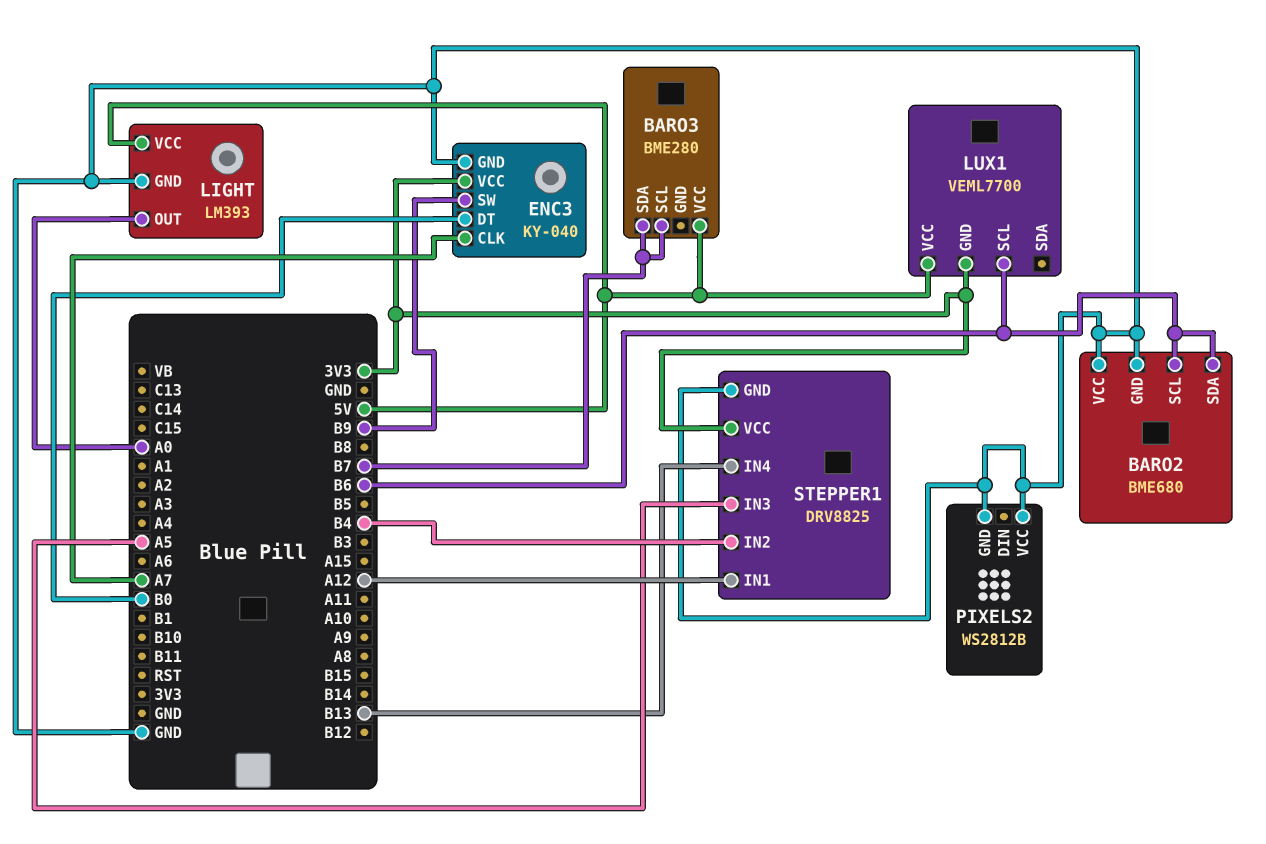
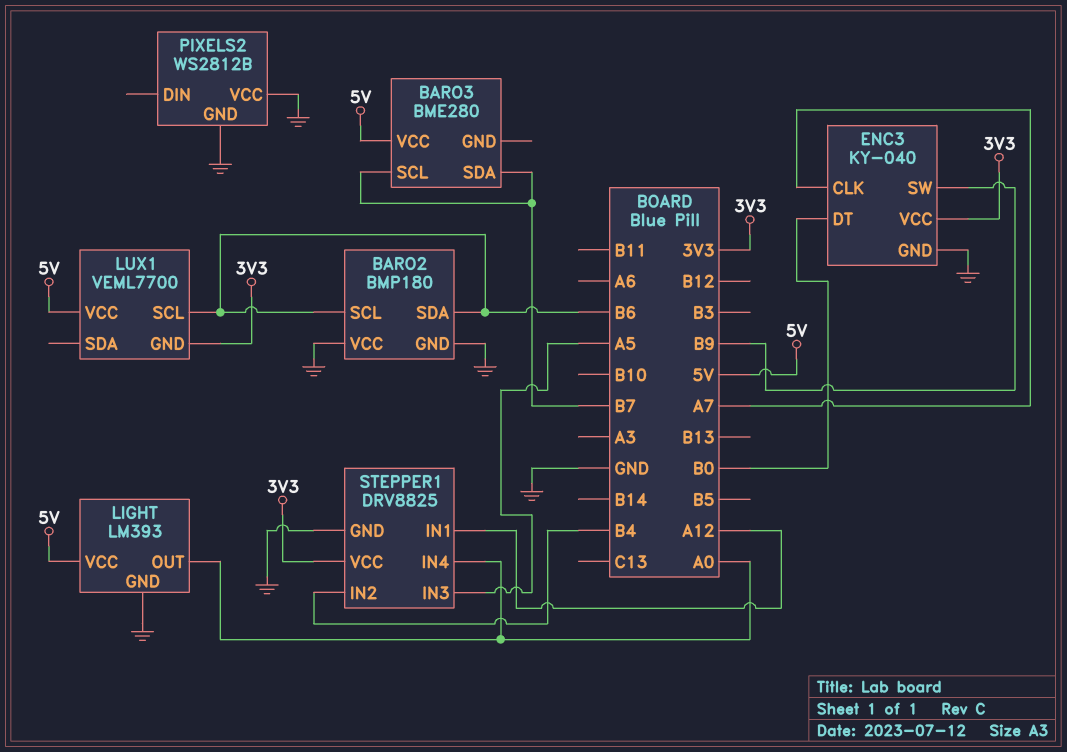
BARO2: BME680 -> BMP180
STEPPER1 pin IN4: B13 -> A0

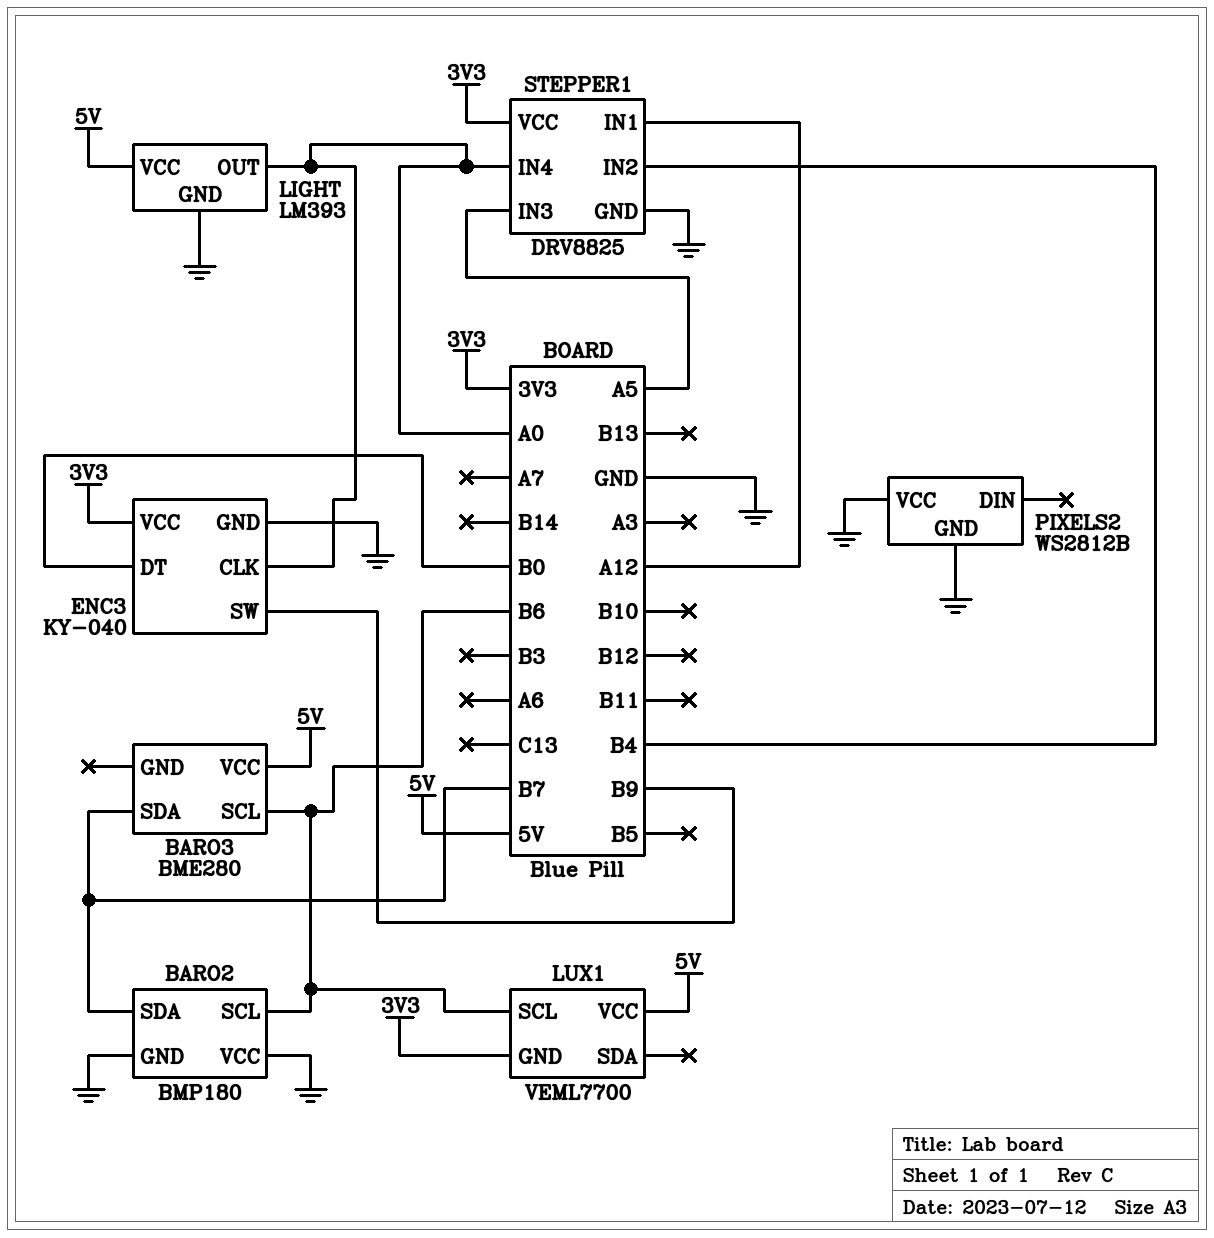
BARO2 pin SDA: B6 -> B7
BARO3 pin SCL: B7 -> B6
ENC3 pin CLK: A7 -> A0

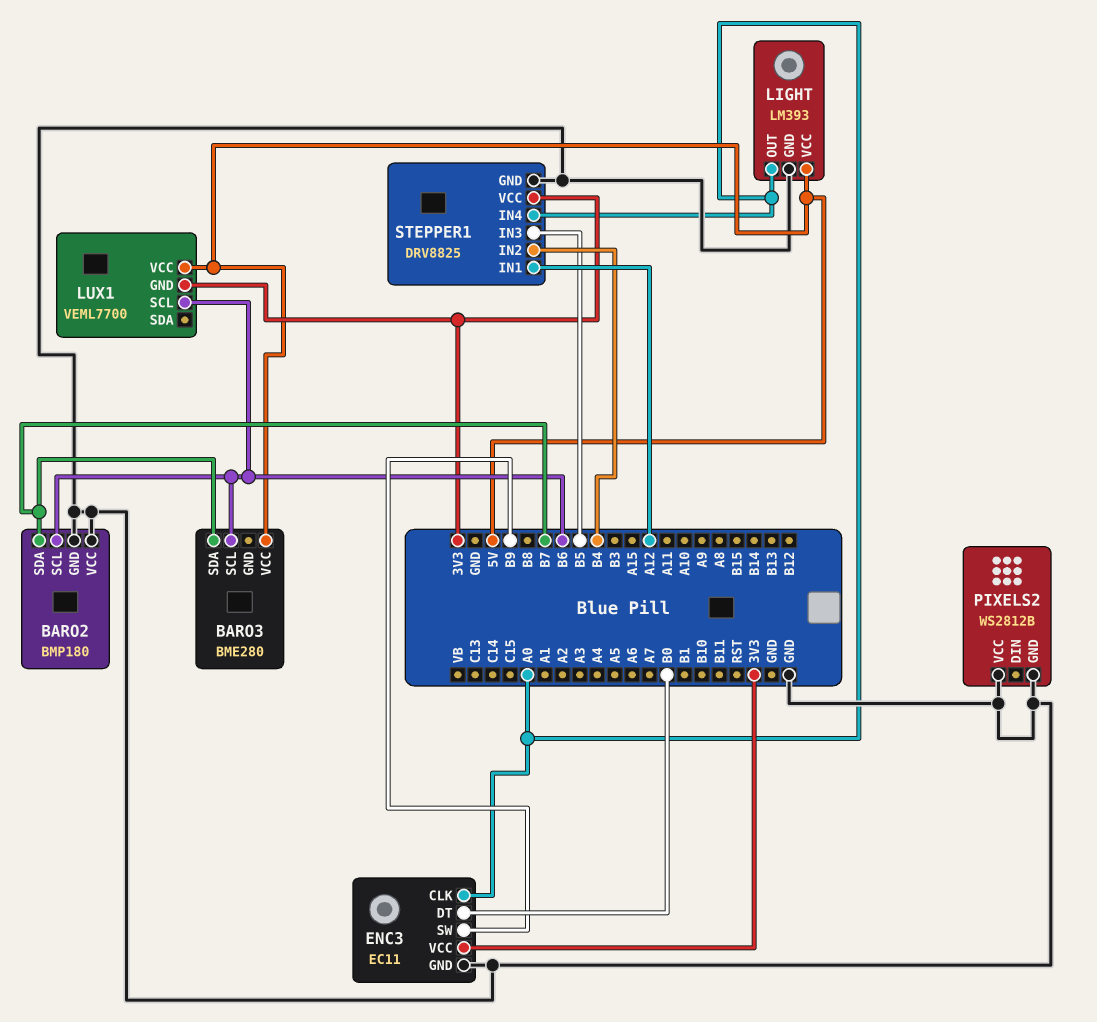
ENC3: KY-040 -> EC11
STEPPER1 pin IN3: A5 -> B5

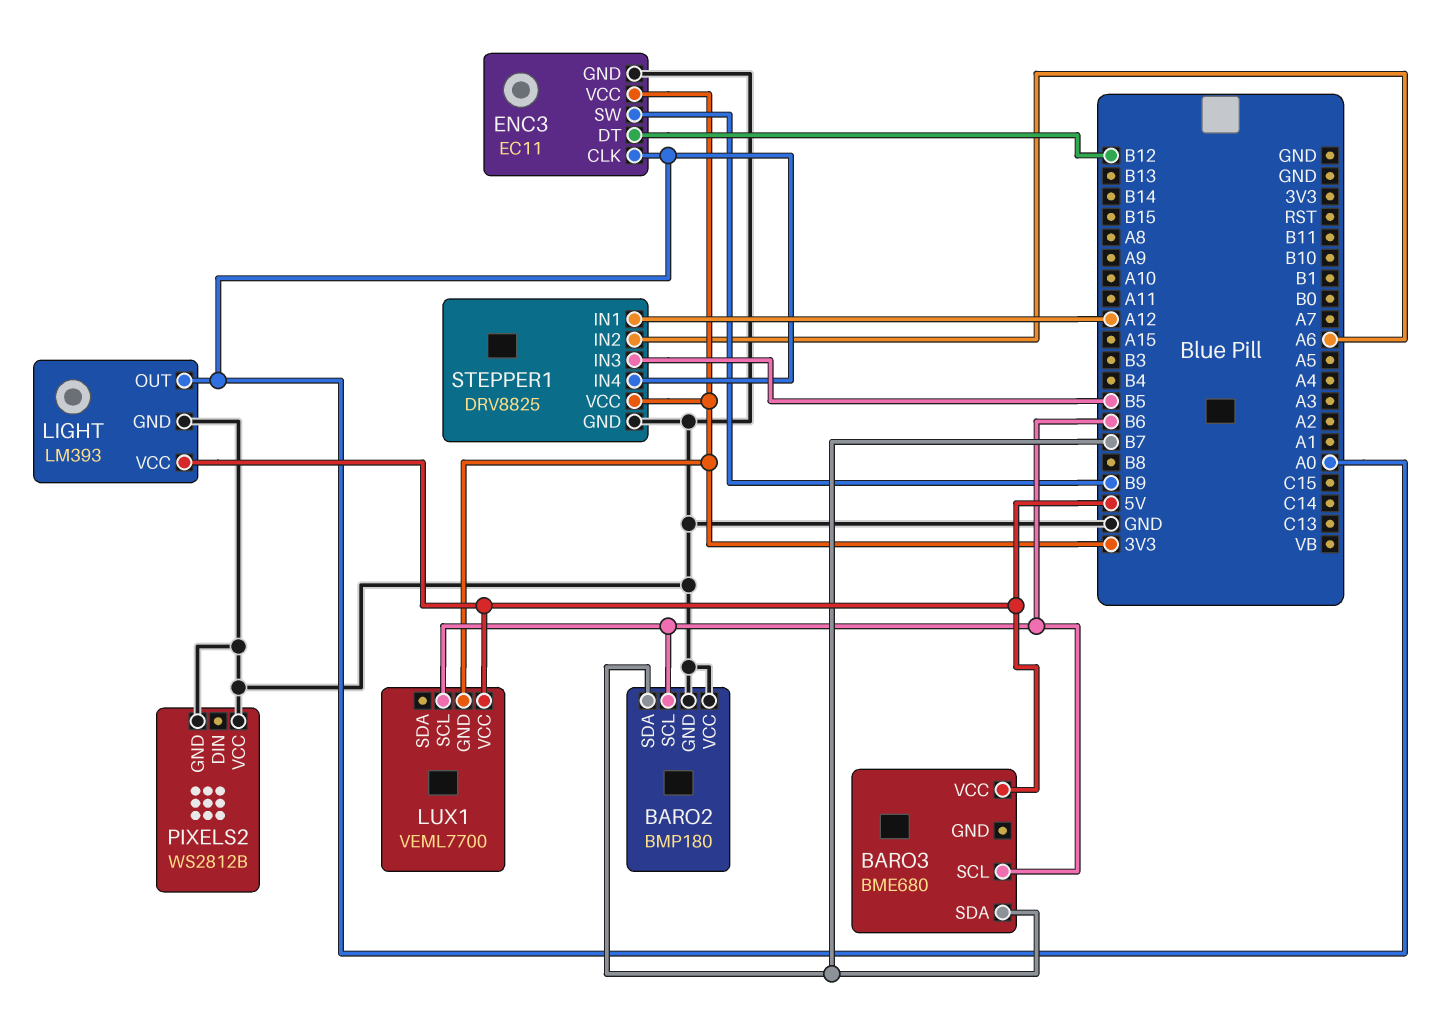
BARO3: BME280 -> BME680
ENC3 pin DT: B0 -> B12
STEPPER1 pin IN2: B4 -> A6

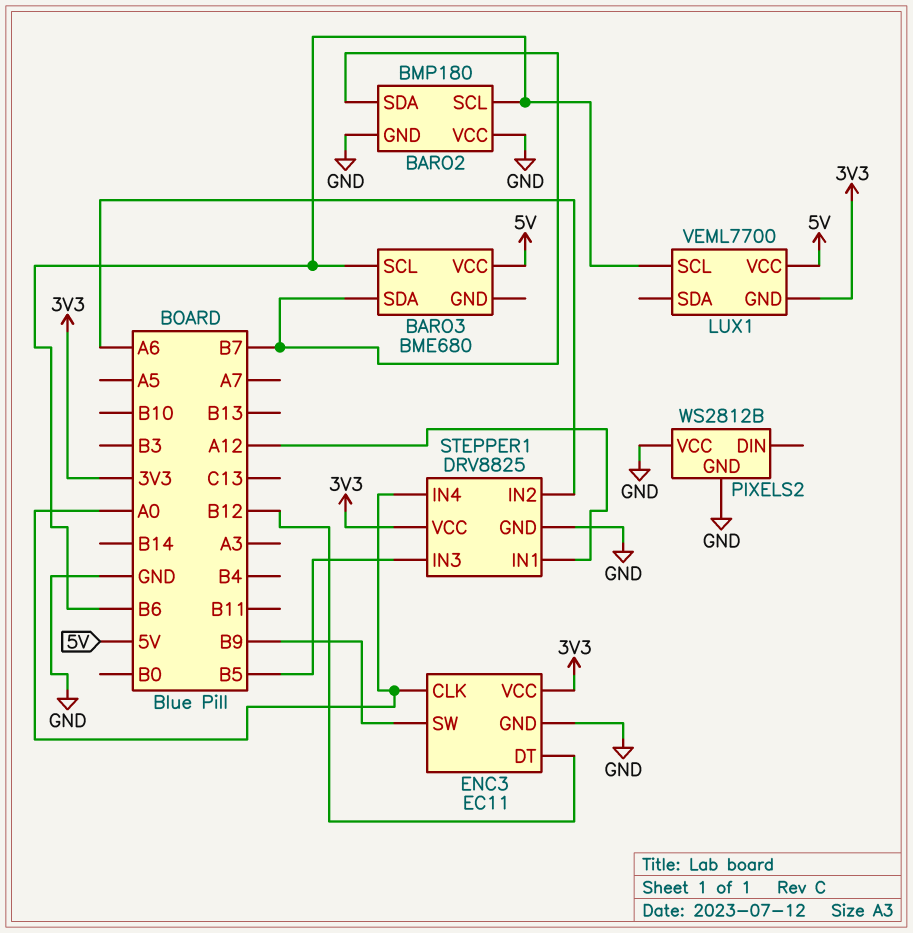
LIGHT: LM393 -> none
LIGHT pin GND: GND -> none
LIGHT pin OUT: A0 -> none
LIGHT pin VCC: 5V -> none

